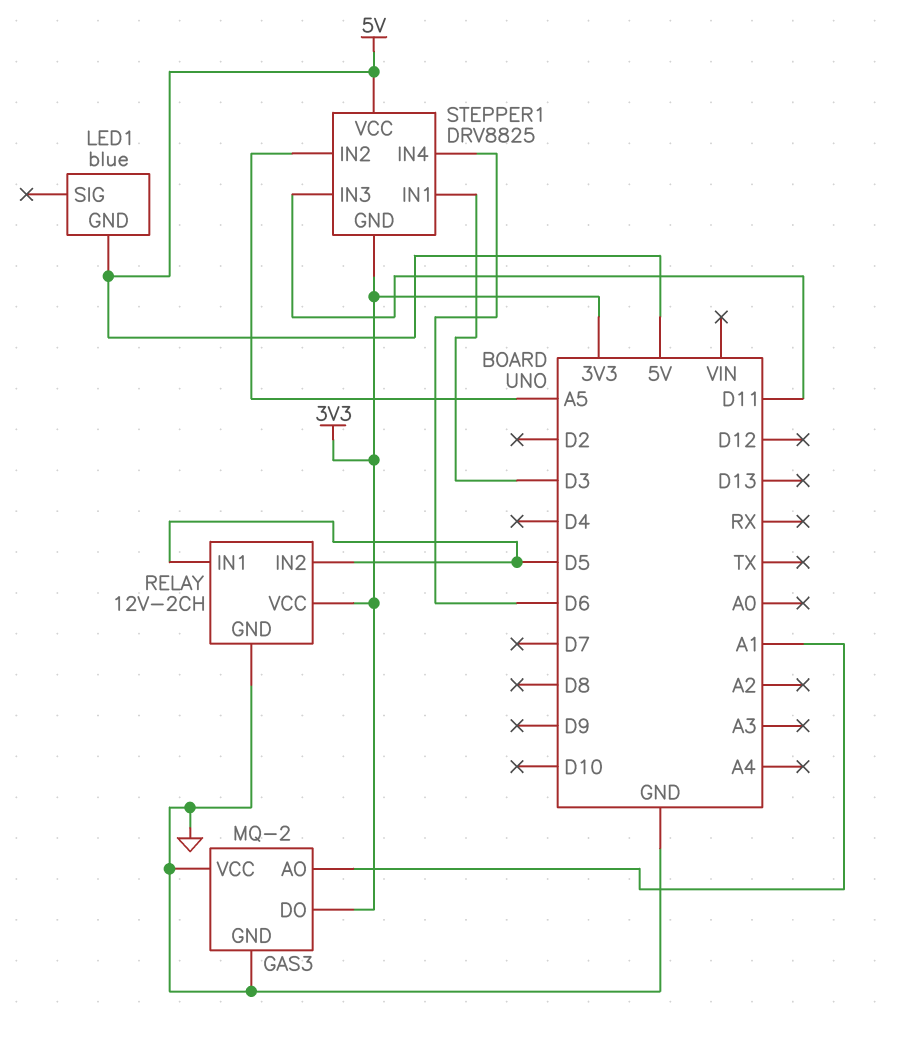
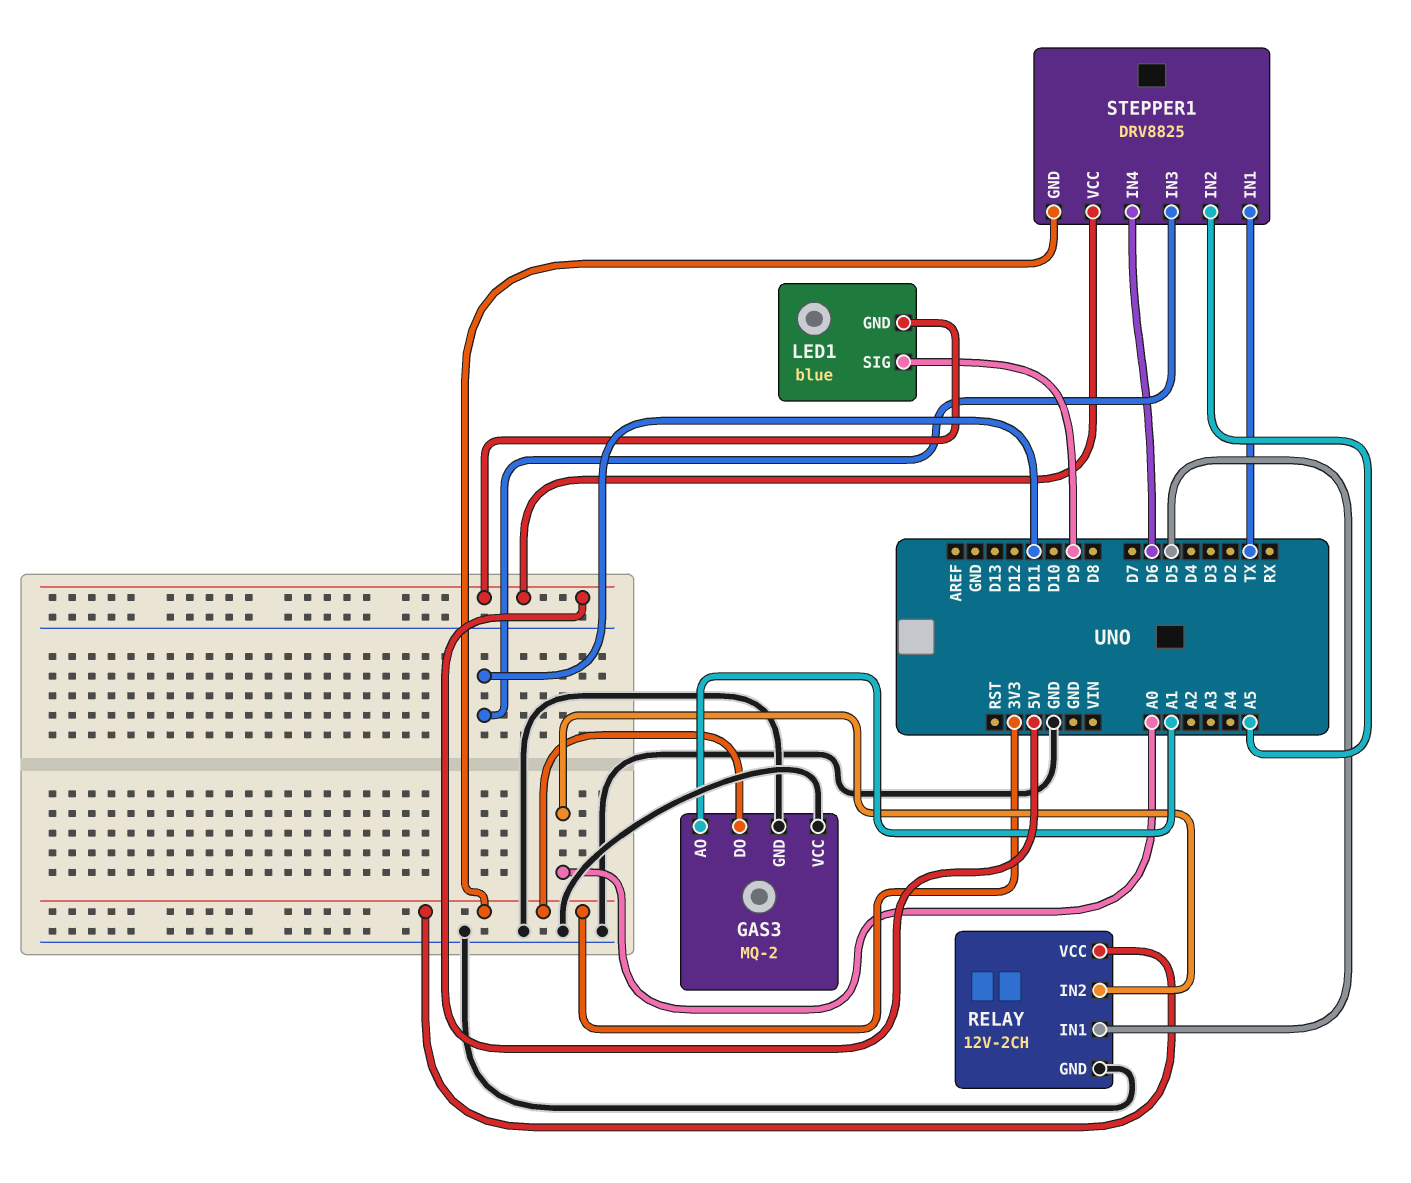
LED1 pin SIG: none -> D9
RELAY pin IN2: D5 -> A0
STEPPER1 pin IN1: D3 -> TX

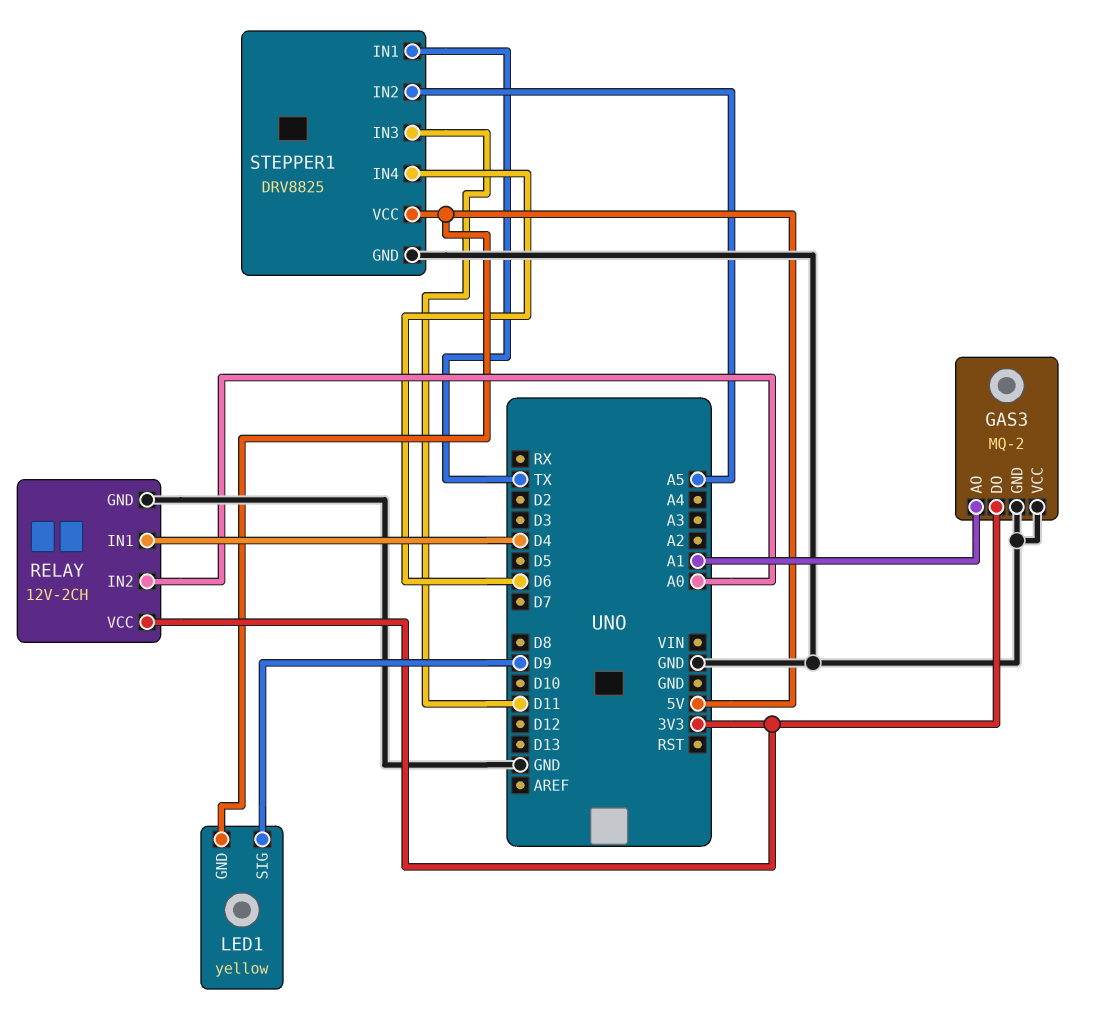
LED1: blue -> yellow
RELAY pin IN1: D5 -> D4
STEPPER1 pin GND: 3V3 -> GND

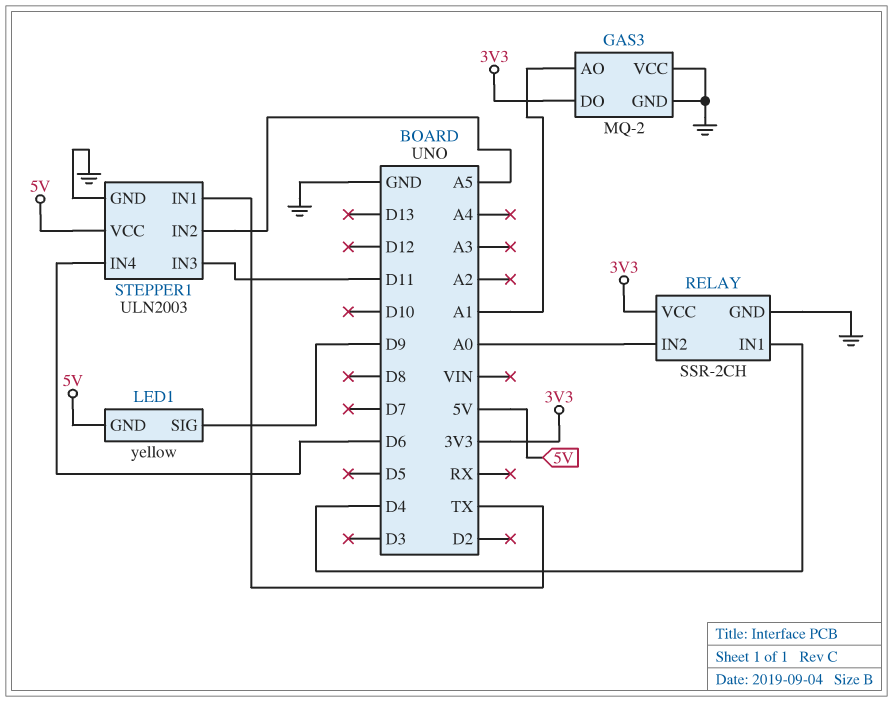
RELAY: 12V-2CH -> SSR-2CH
STEPPER1: DRV8825 -> ULN2003

